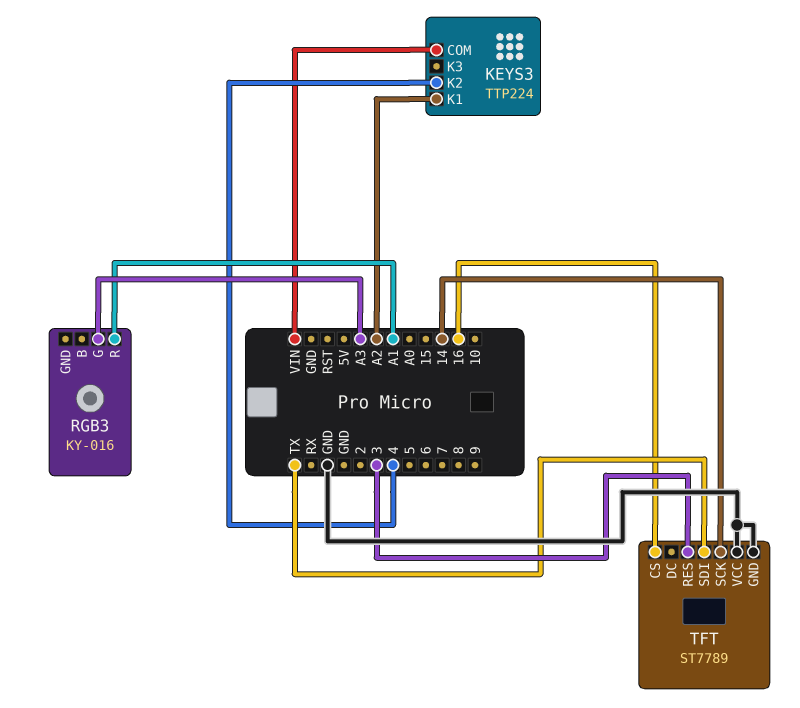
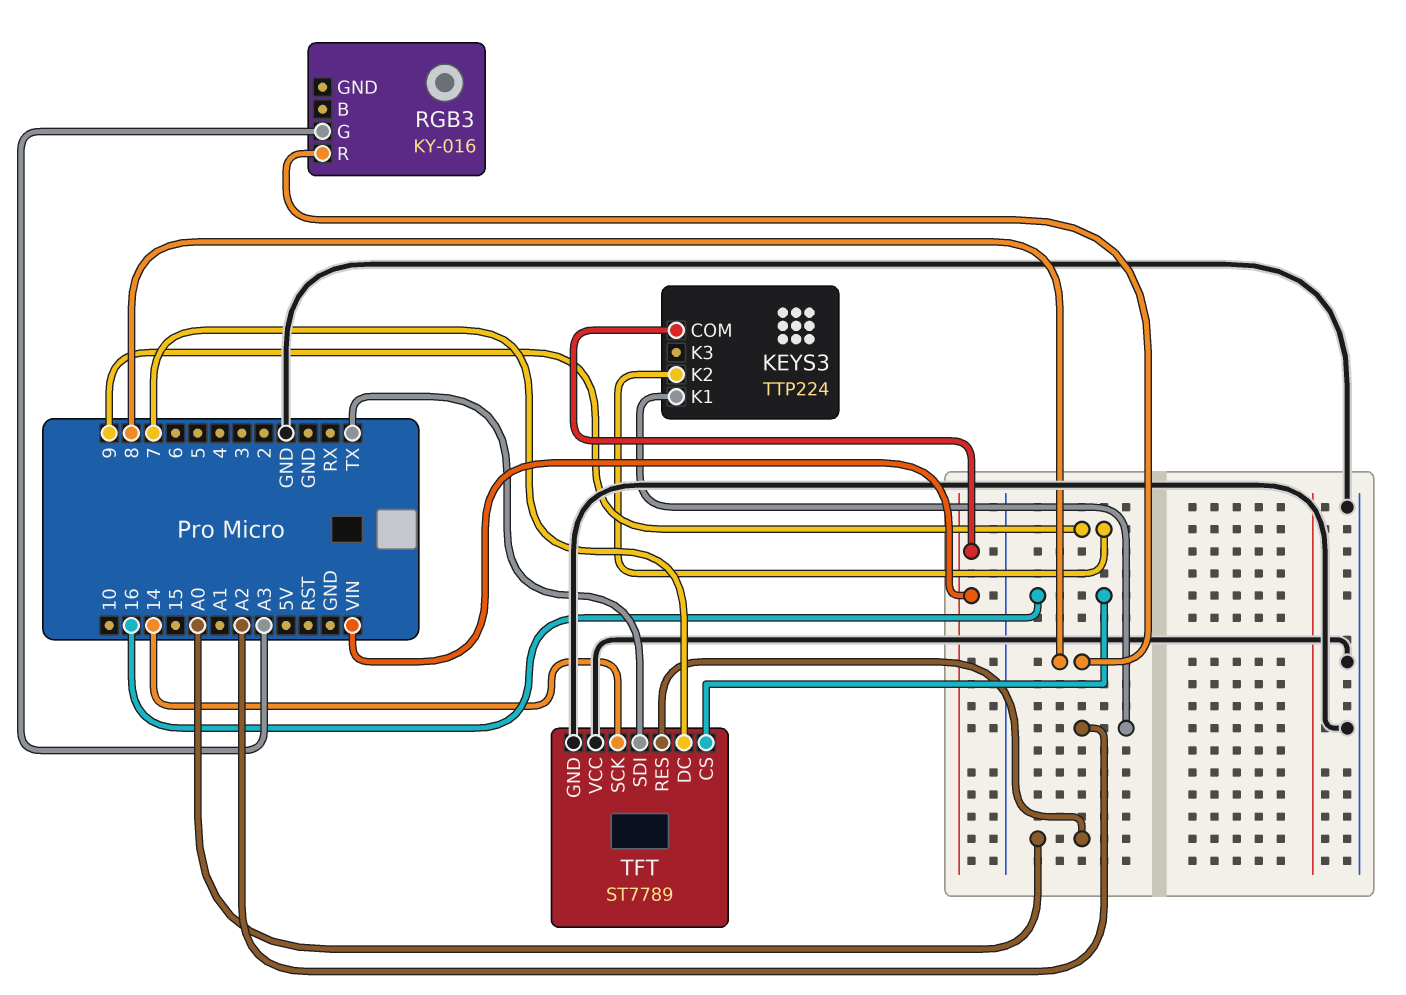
KEYS3 pin K2: 4 -> 9
RGB3 pin R: A1 -> 8
TFT pin DC: none -> 7
TFT pin RES: 3 -> A0

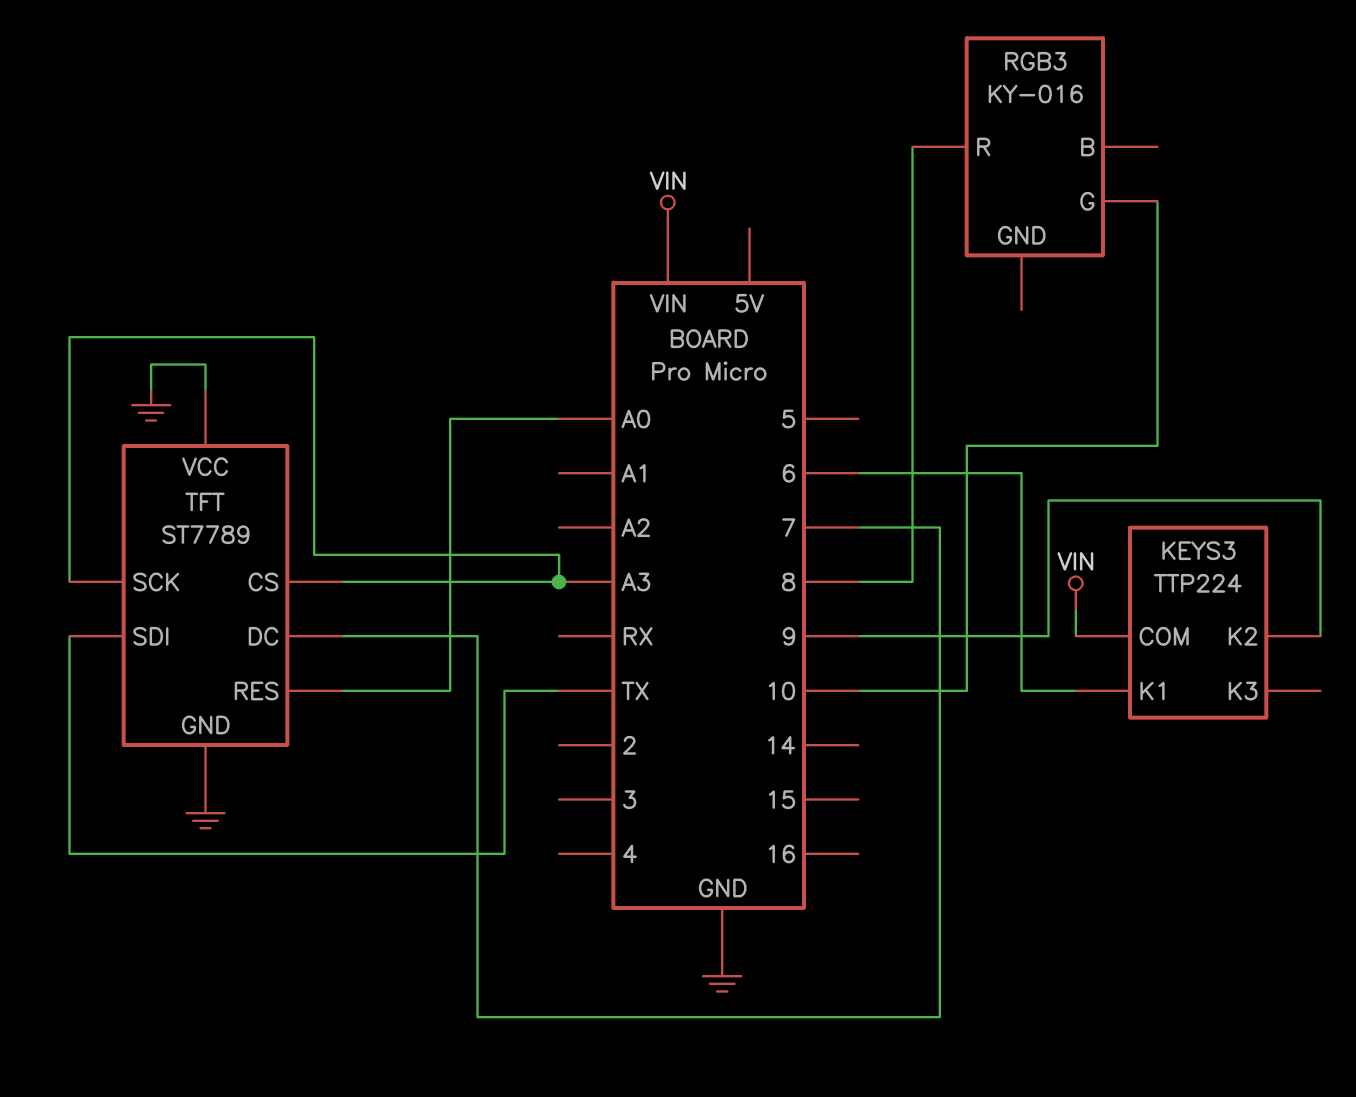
KEYS3 pin K1: A2 -> 6
RGB3 pin G: A3 -> 10
TFT pin CS: 16 -> A3
TFT pin SCK: 14 -> A3

